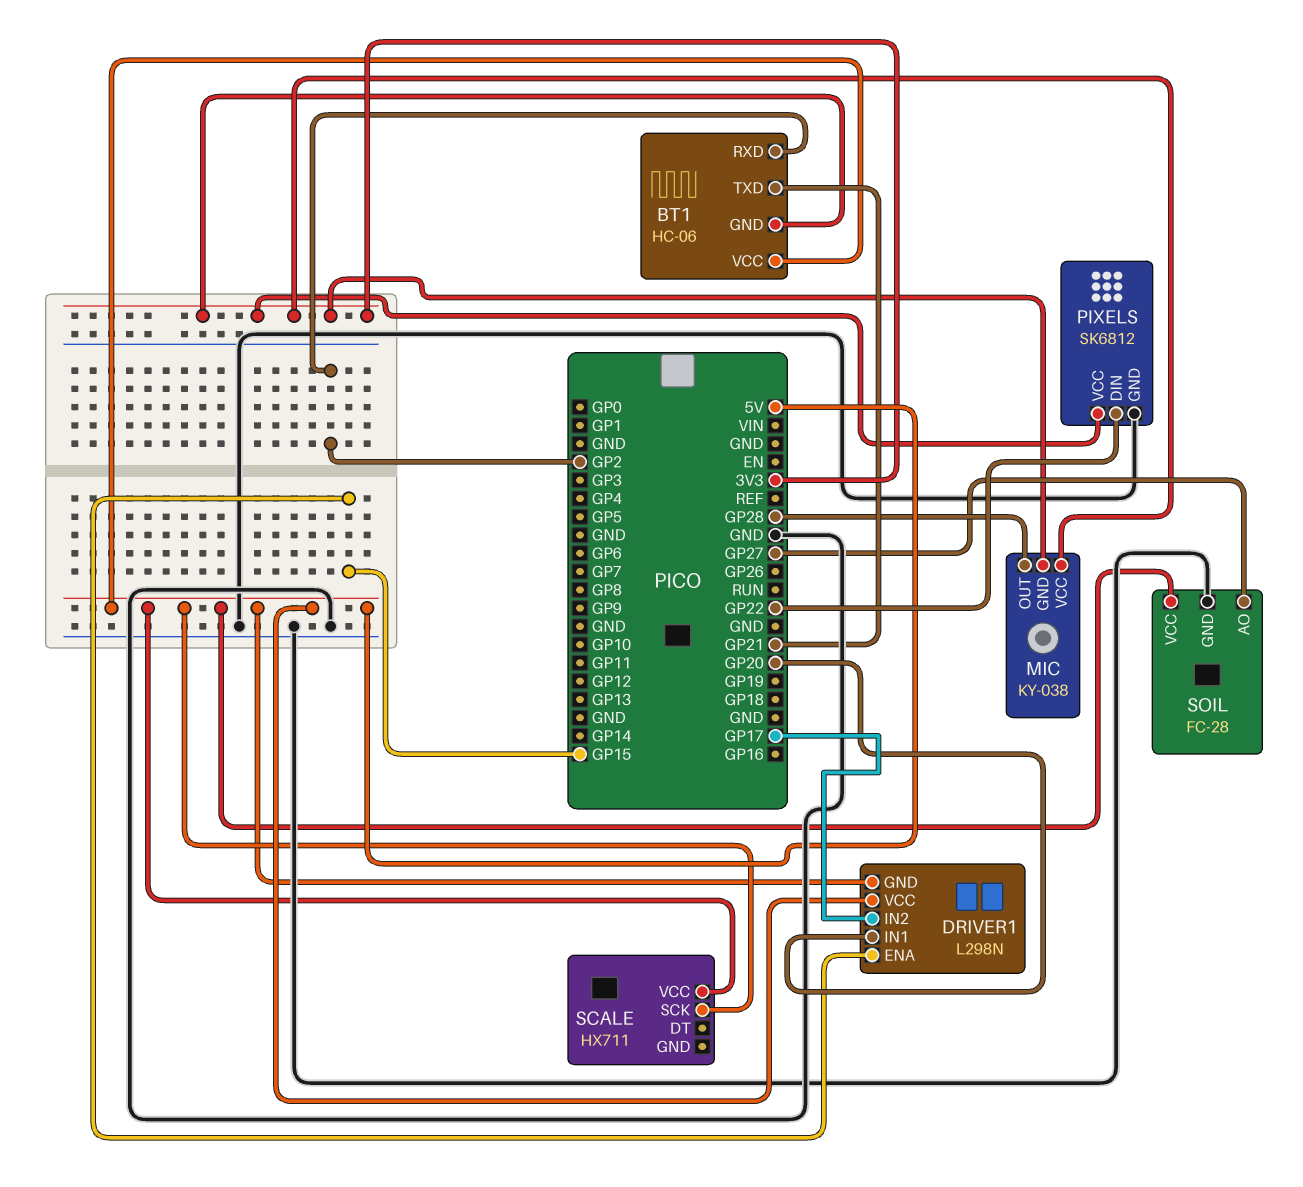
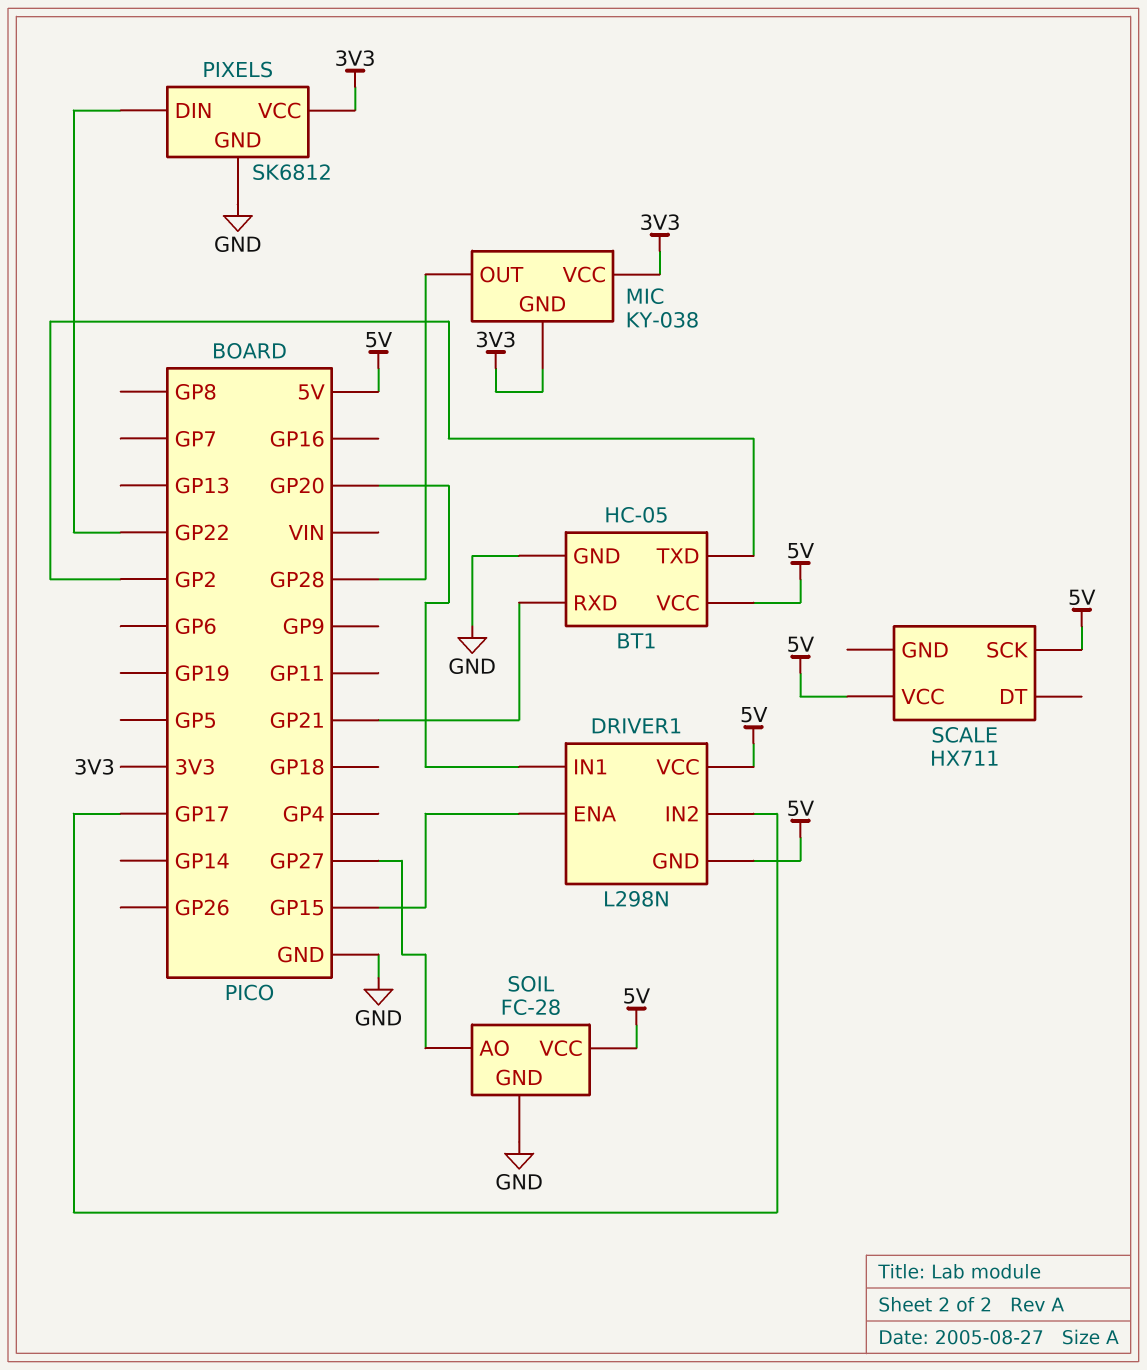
BT1: HC-06 -> HC-05
BT1 pin GND: 3V3 -> GND
BT1 pin RXD: GP2 -> GP21
BT1 pin TXD: GP21 -> GP2

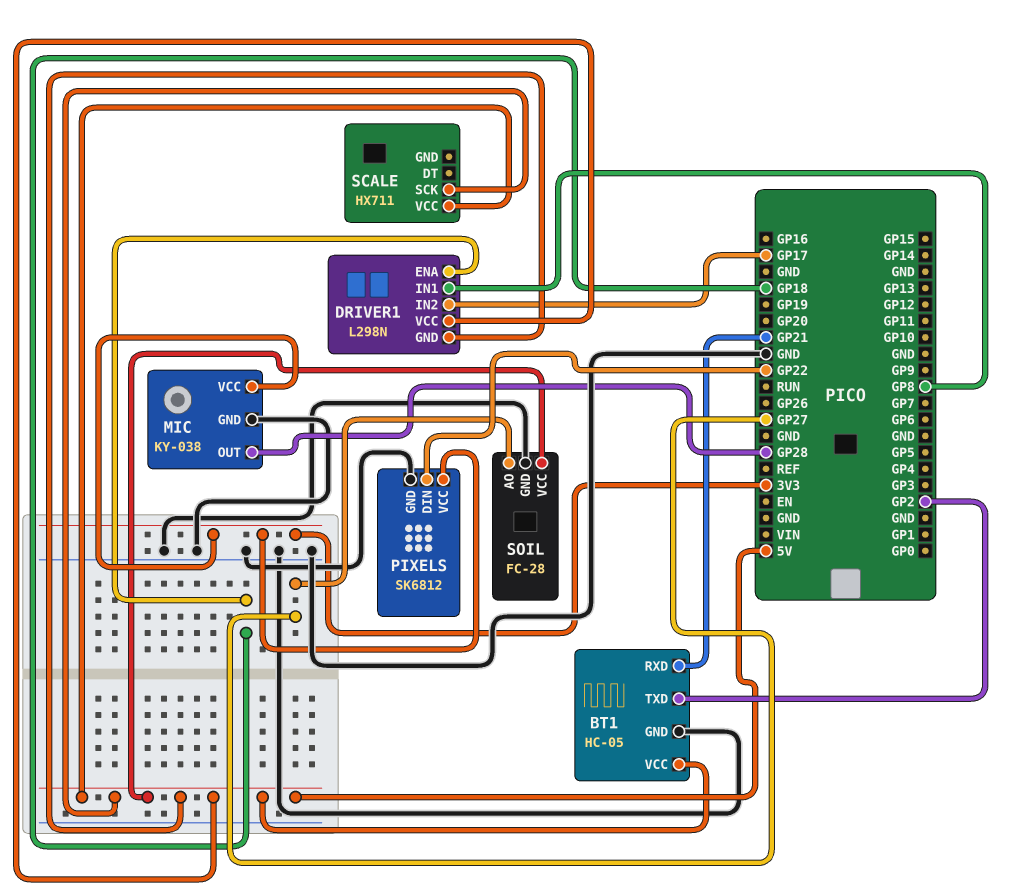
DRIVER1 pin ENA: GP15 -> GP18
DRIVER1 pin IN1: GP20 -> GP8
MIC pin GND: 3V3 -> GND

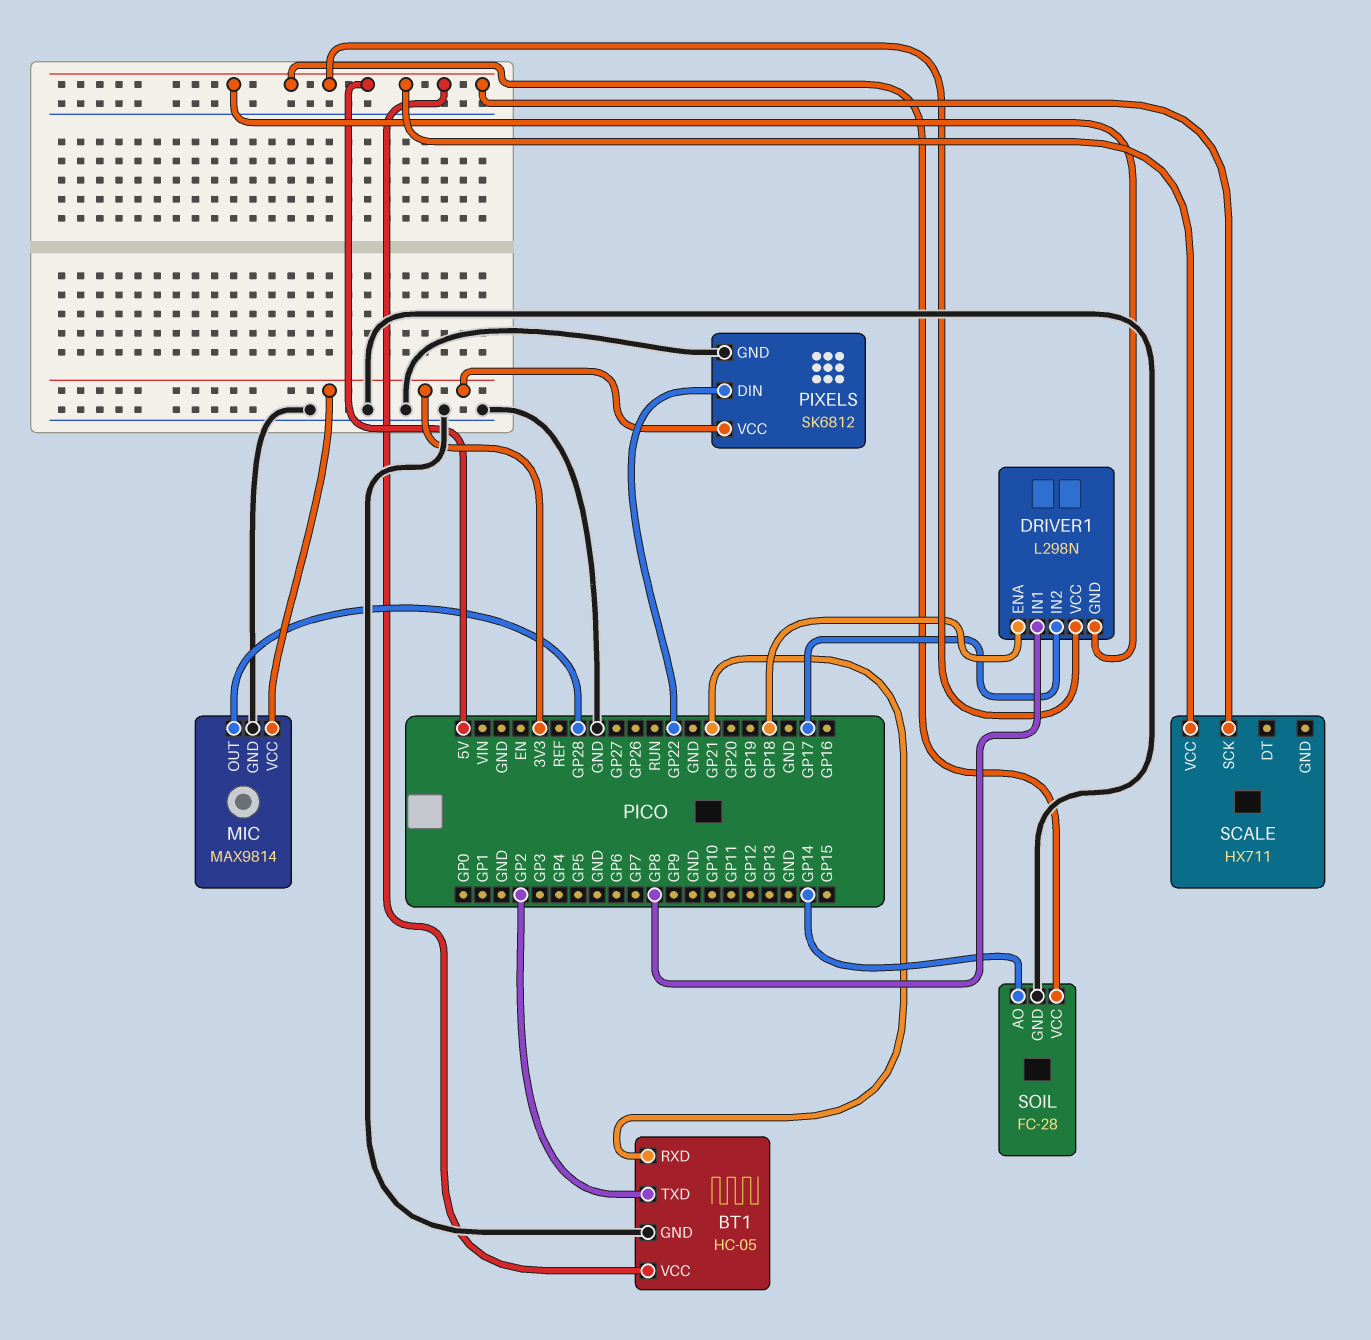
MIC: KY-038 -> MAX9814
SOIL pin AO: GP27 -> GP14

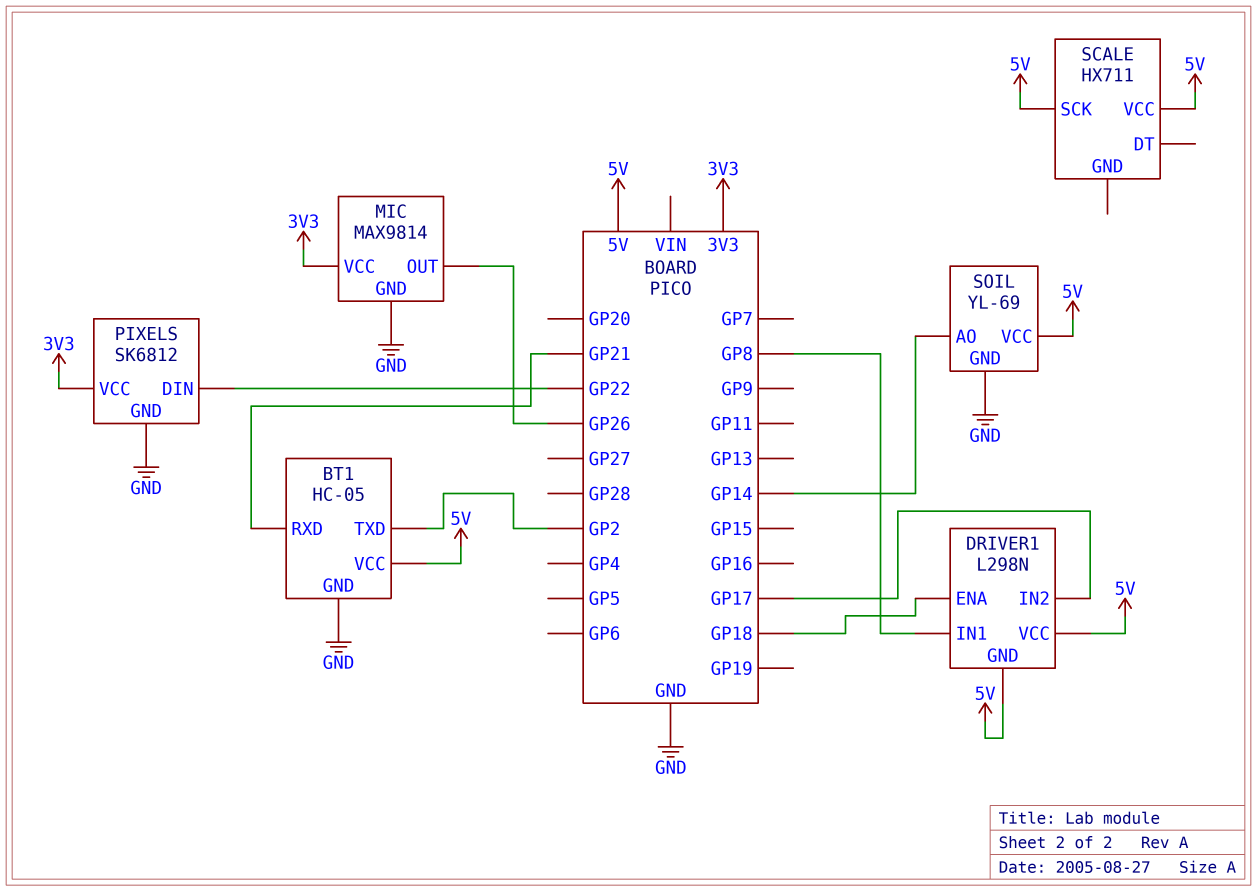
MIC pin OUT: GP28 -> GP26
SOIL: FC-28 -> YL-69

